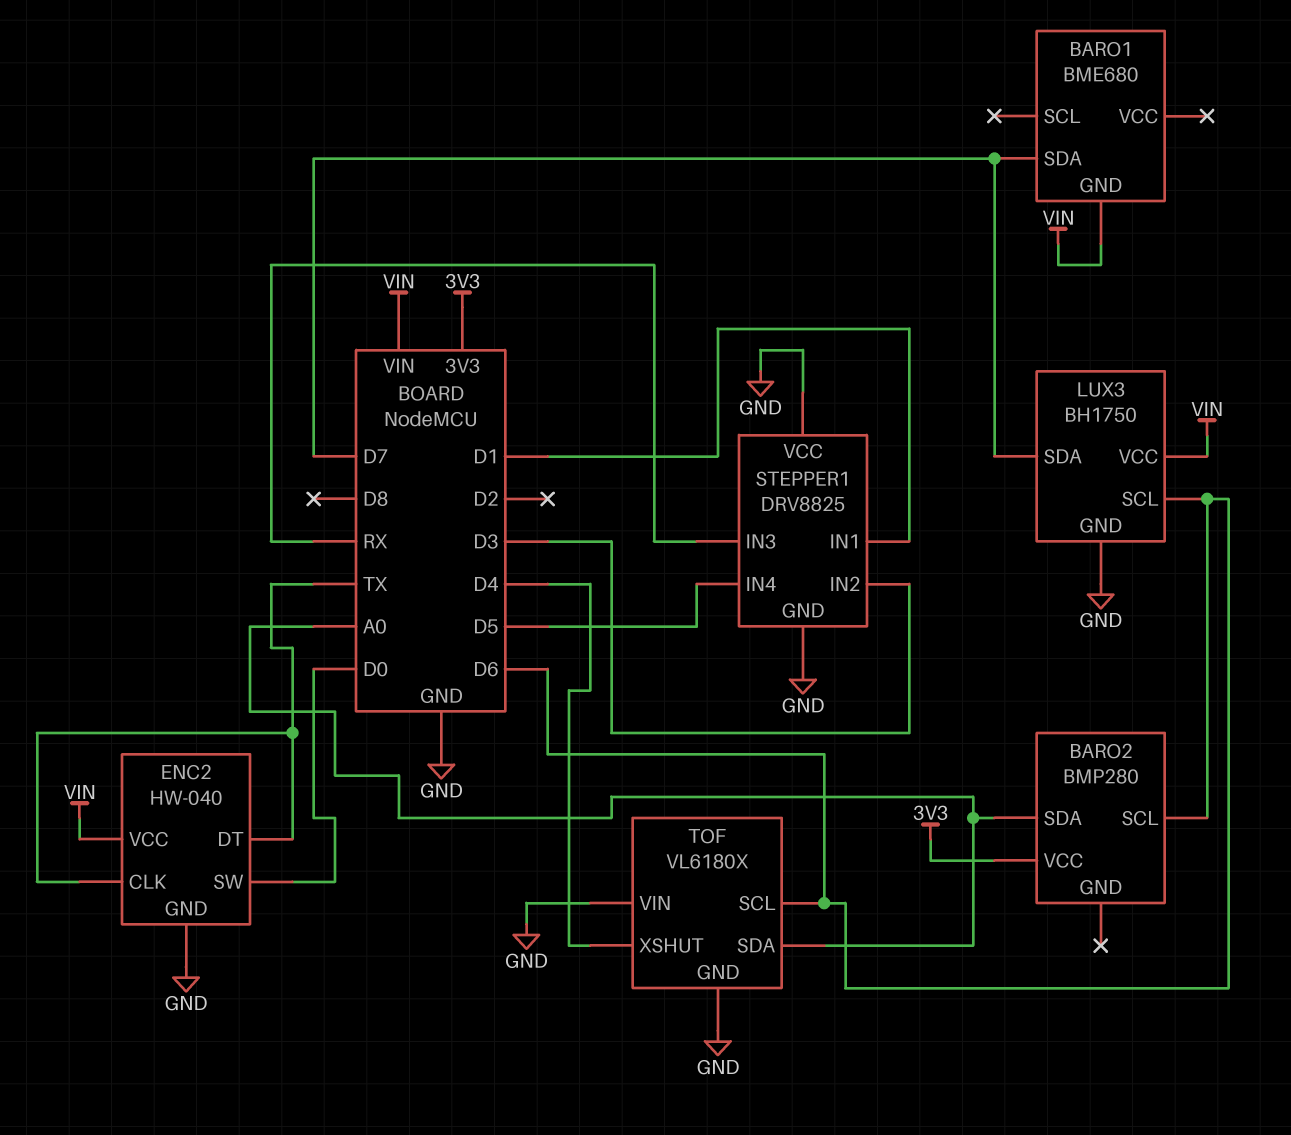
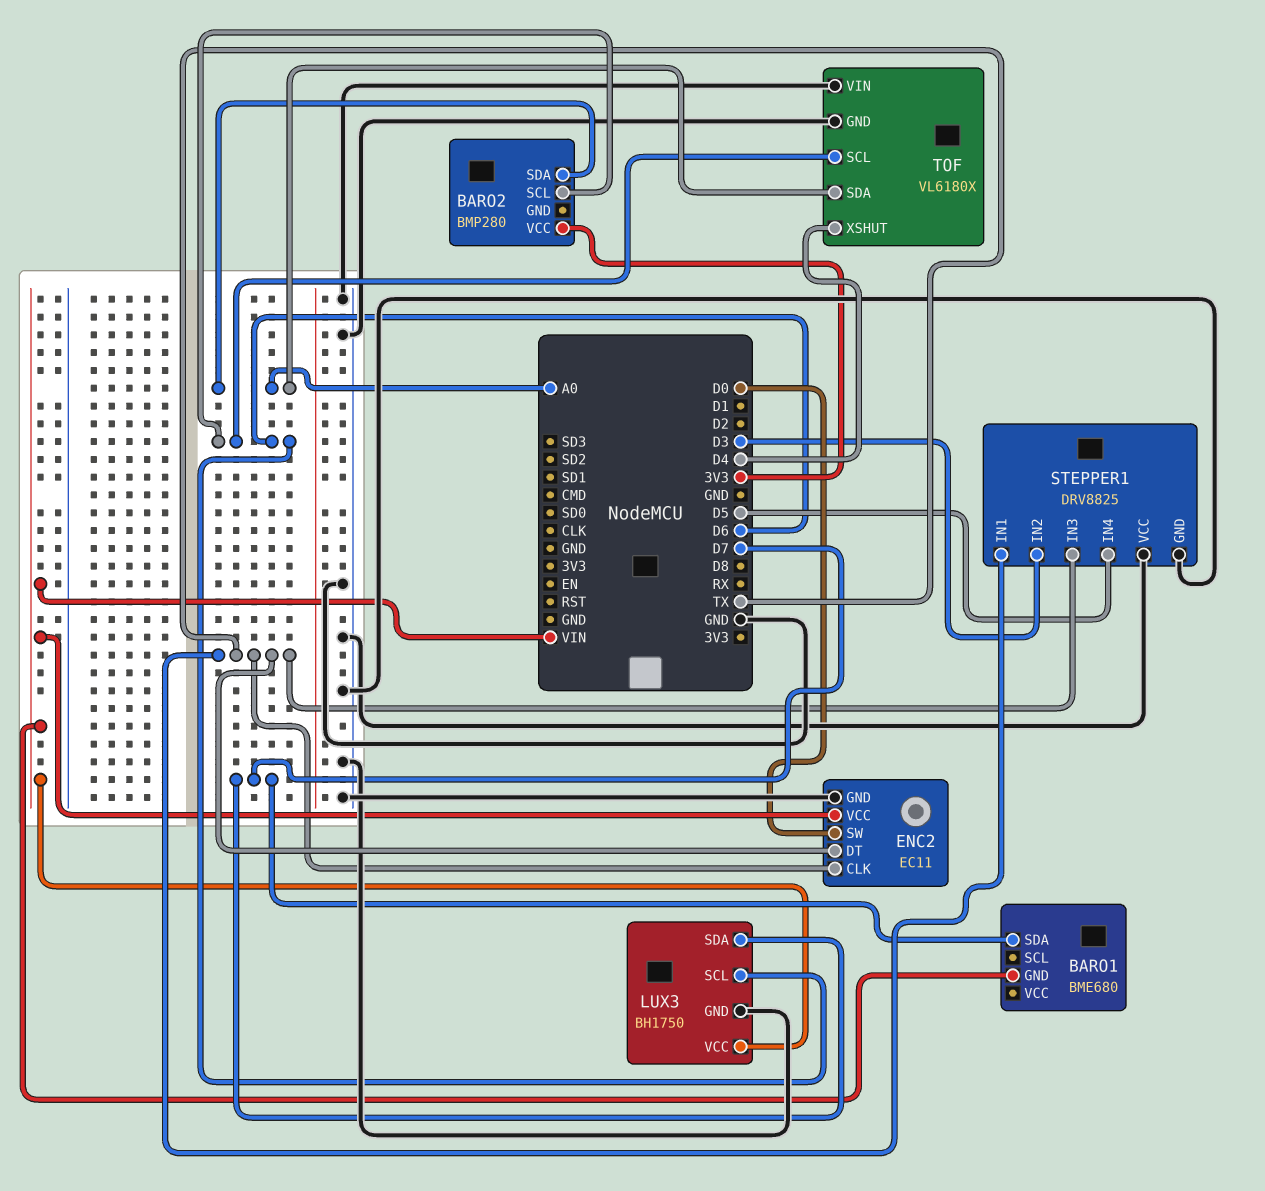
ENC2: HW-040 -> EC11
STEPPER1 pin IN1: D1 -> TX
STEPPER1 pin IN3: RX -> TX

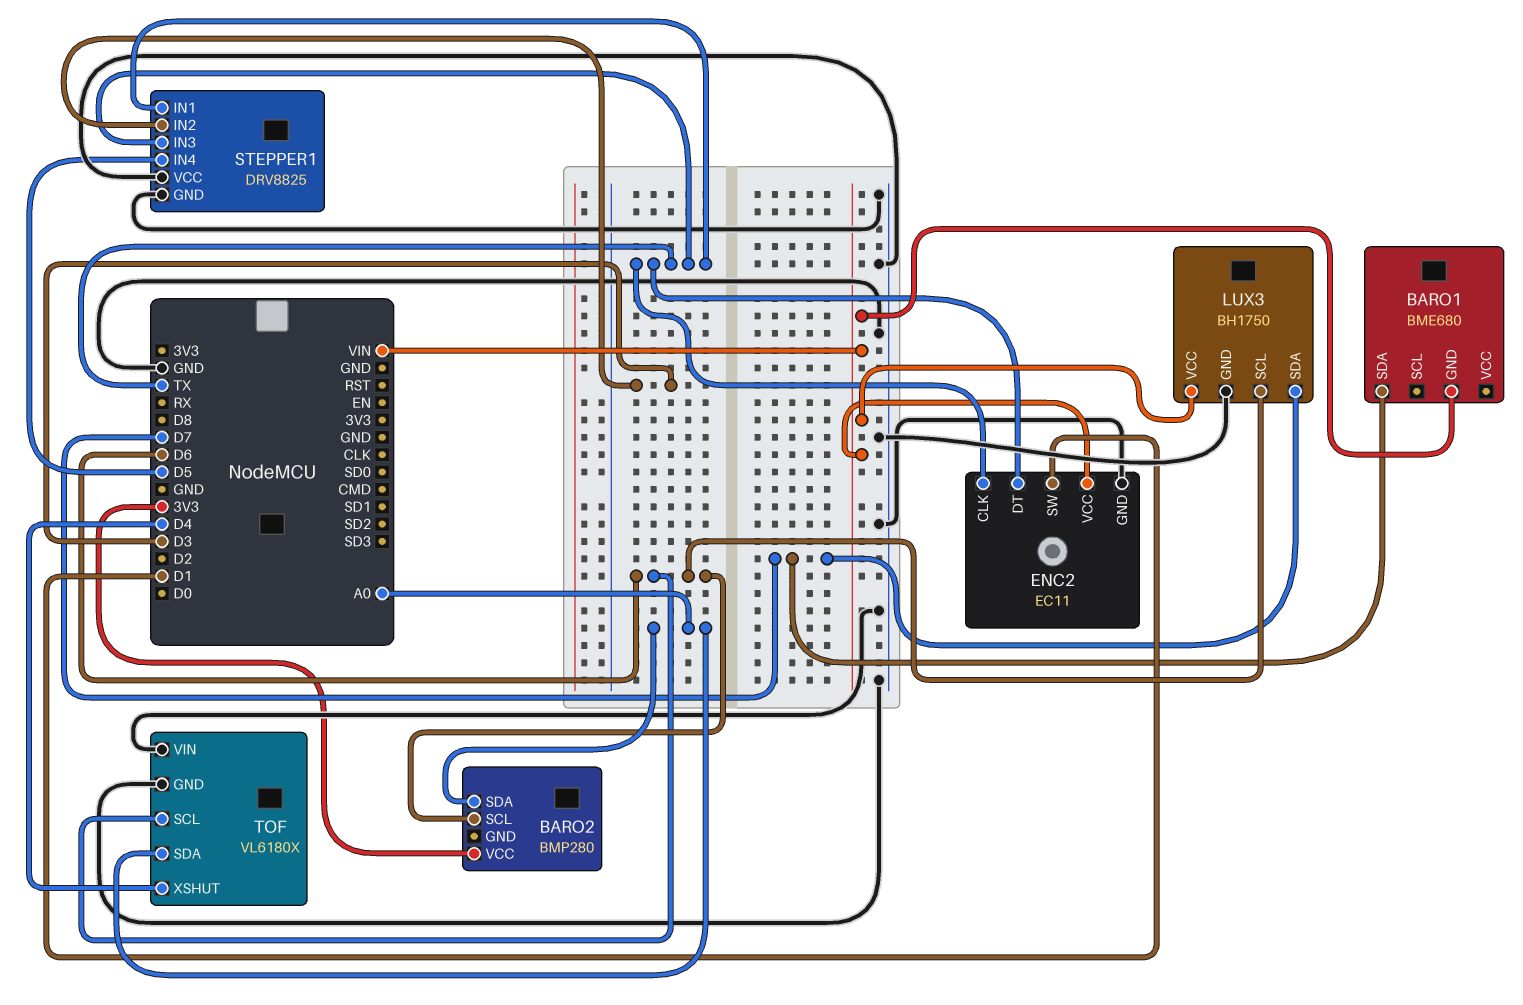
ENC2 pin SW: D0 -> D1

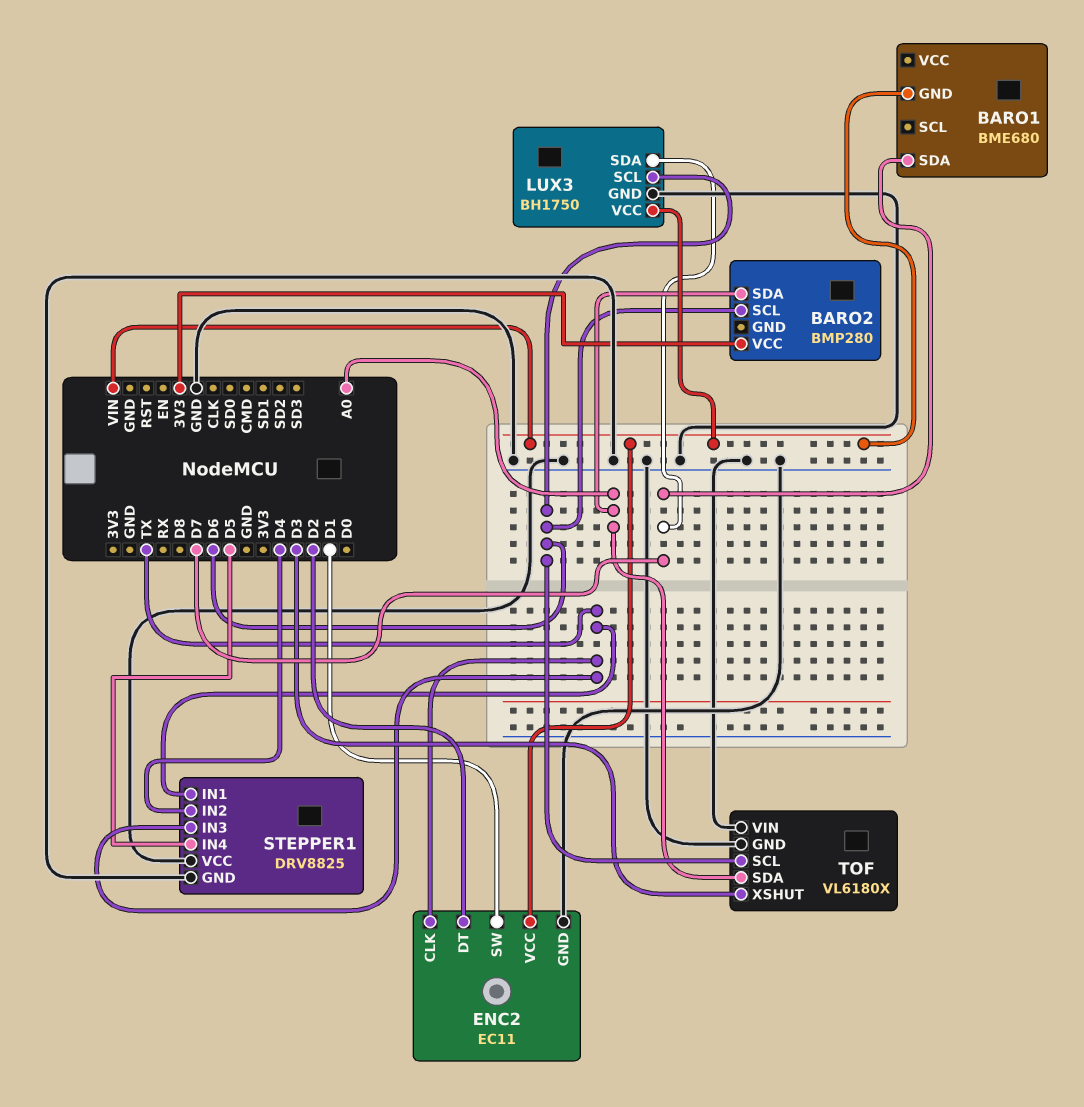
ENC2 pin DT: TX -> D2
STEPPER1 pin IN2: D3 -> D4
TOF pin XSHUT: D4 -> D3

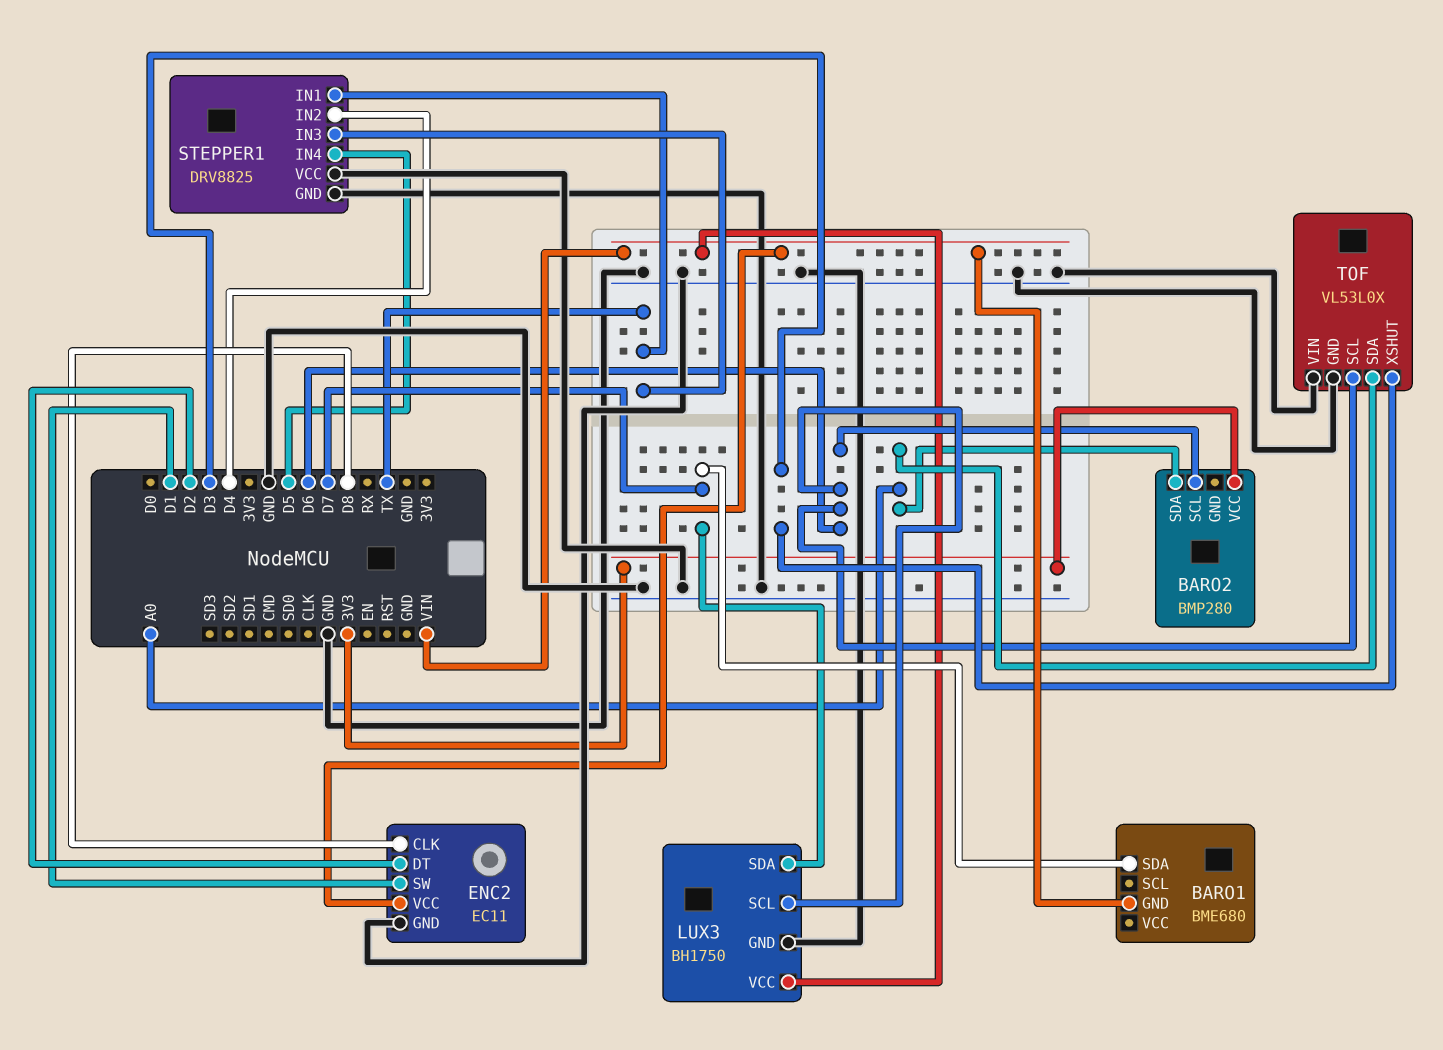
ENC2 pin CLK: TX -> D8
TOF: VL6180X -> VL53L0X

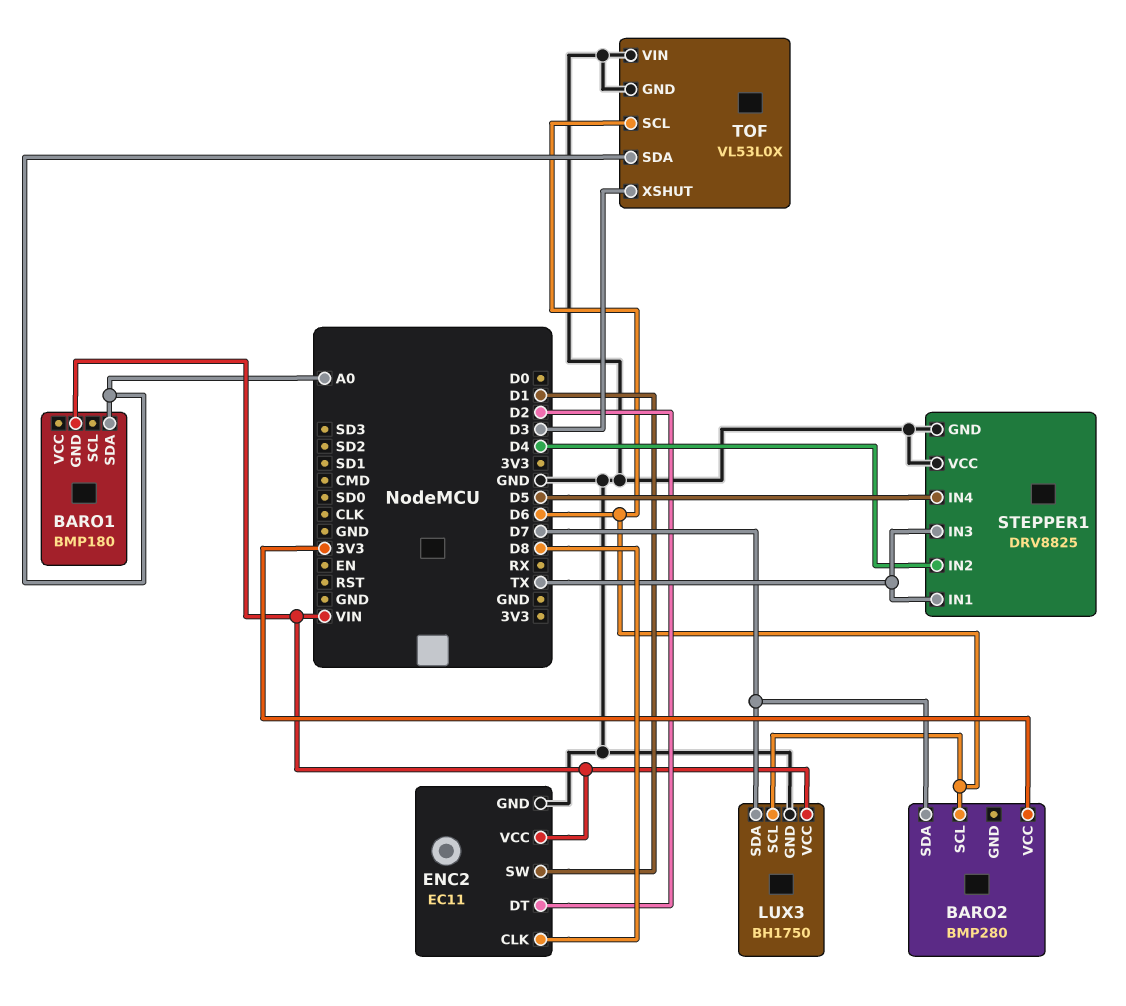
BARO1: BME680 -> BMP180
BARO1 pin SDA: D7 -> A0
BARO2 pin SDA: A0 -> D7

